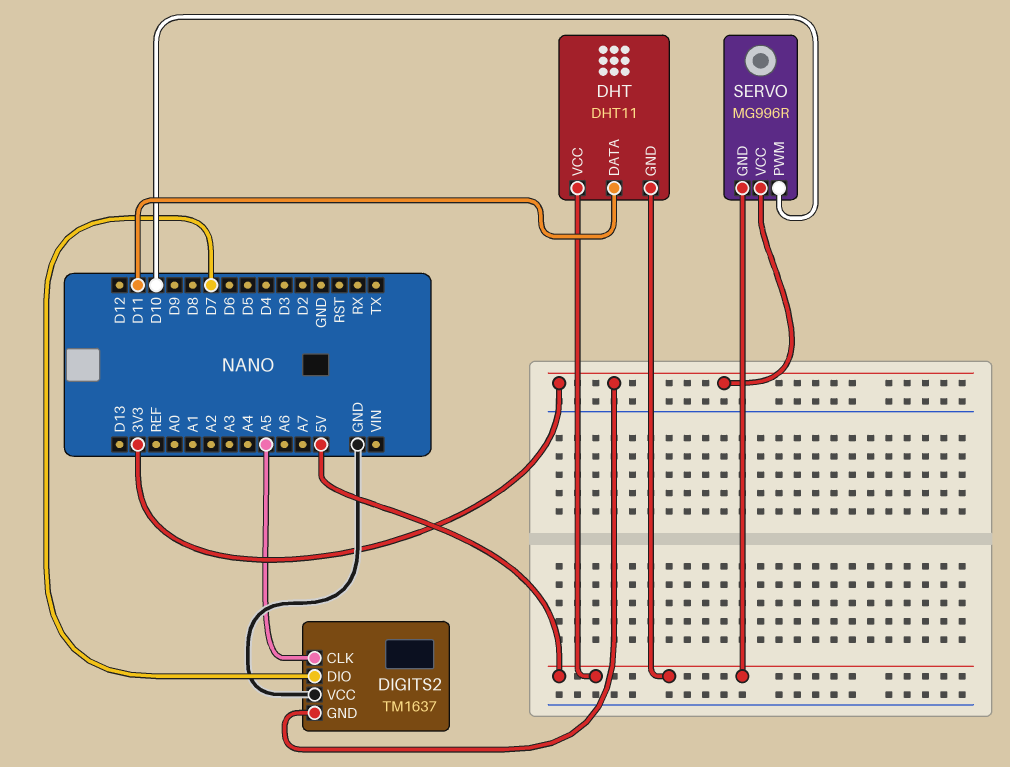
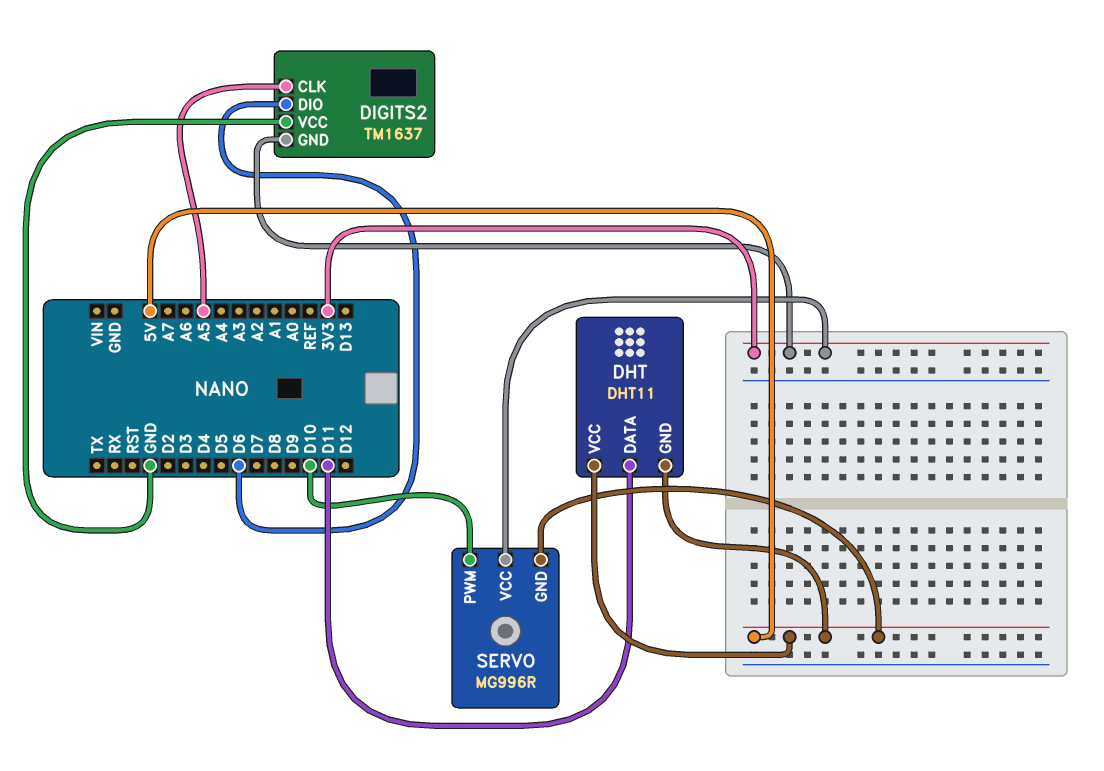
DIGITS2 pin DIO: D7 -> D6

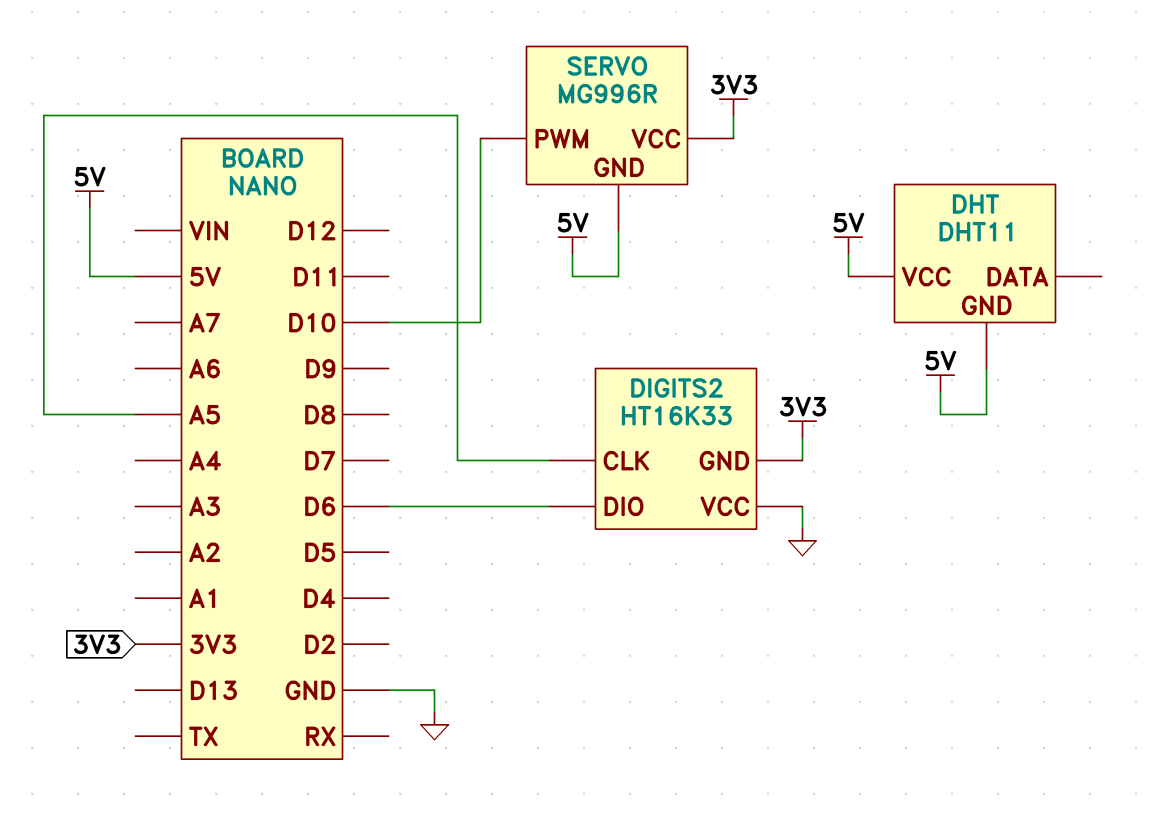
DHT pin DATA: D11 -> none
DIGITS2: TM1637 -> HT16K33

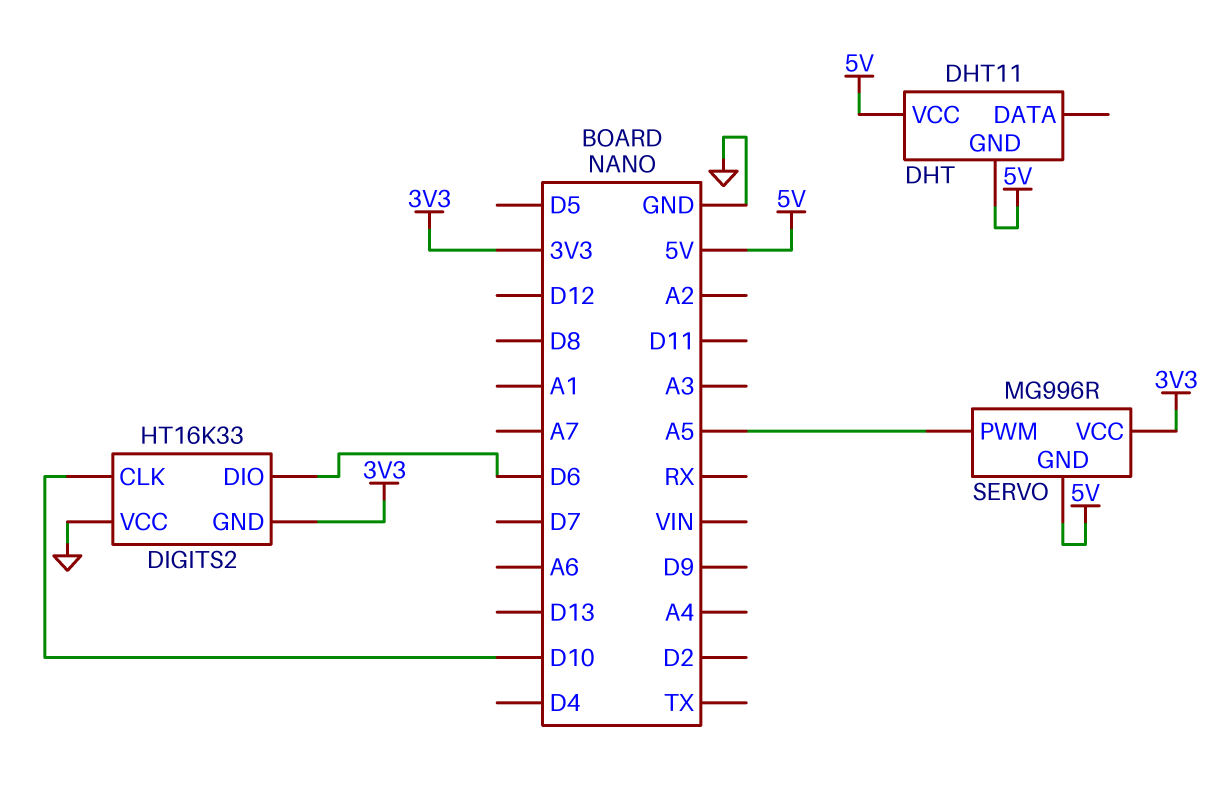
DIGITS2 pin CLK: A5 -> D10
SERVO pin PWM: D10 -> A5

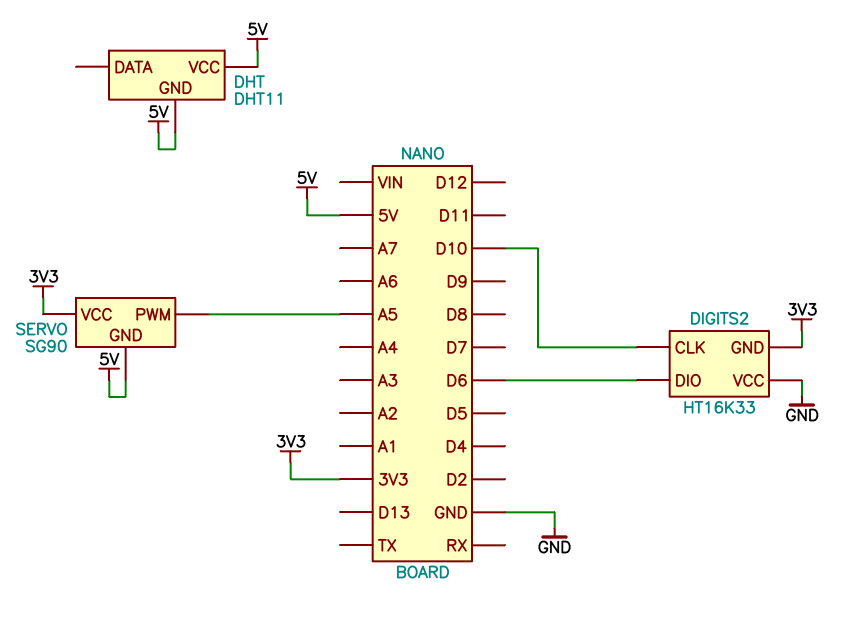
SERVO: MG996R -> SG90

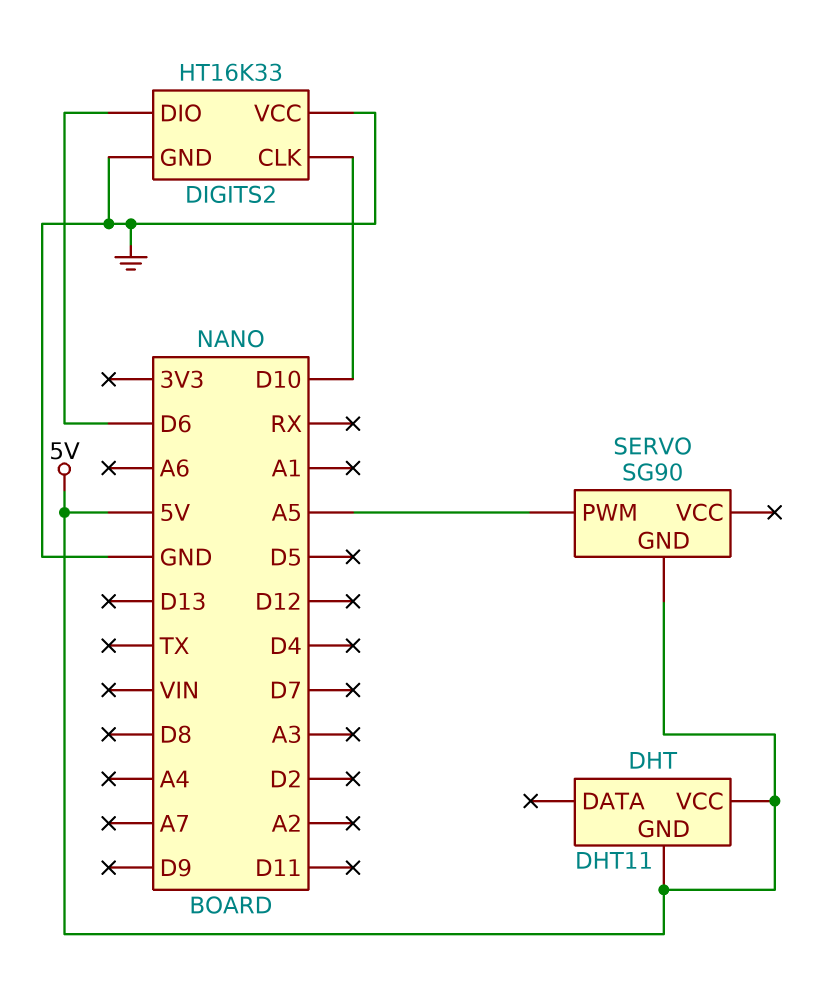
DIGITS2 pin GND: 3V3 -> GND
SERVO pin VCC: 3V3 -> none

